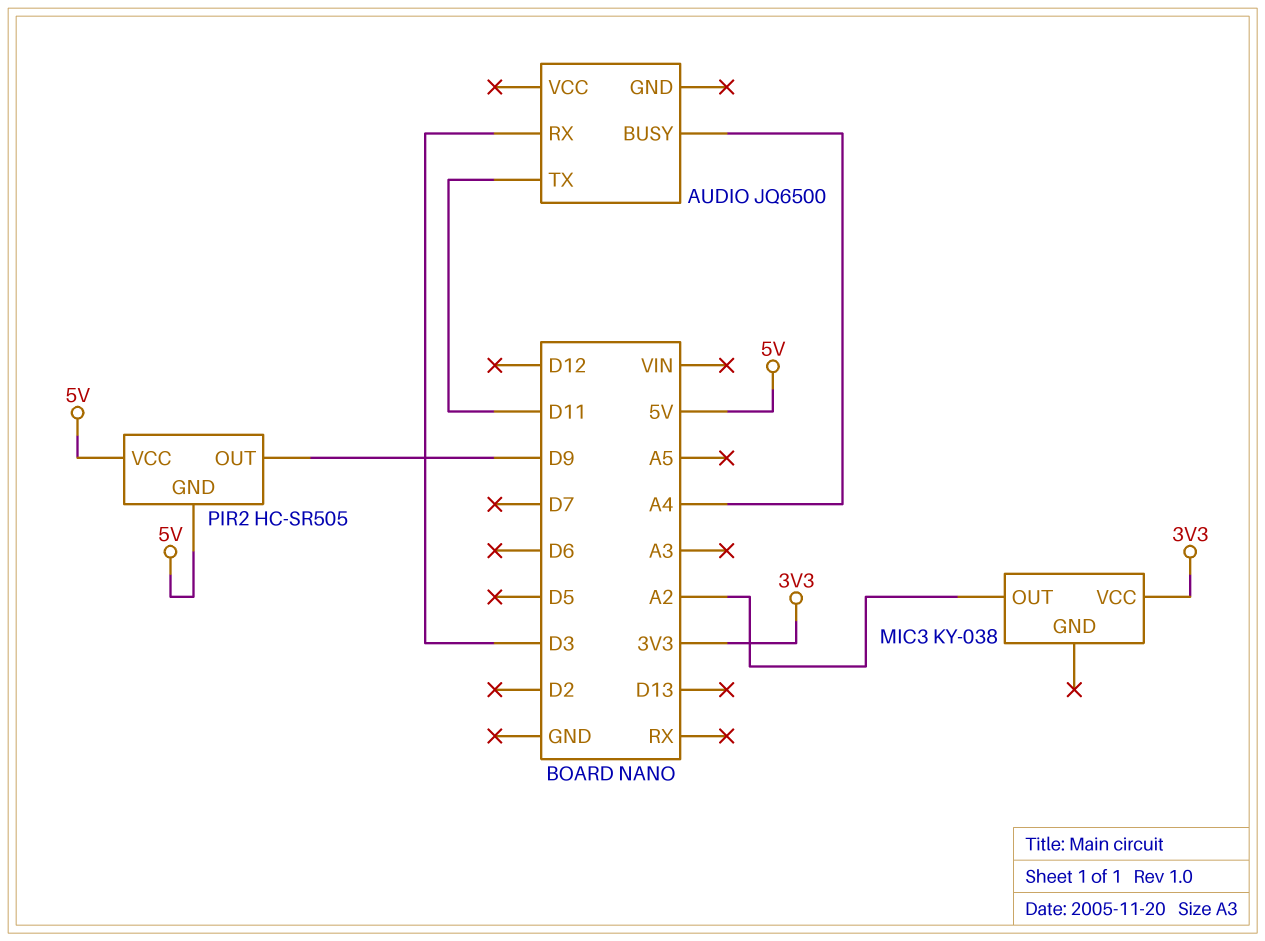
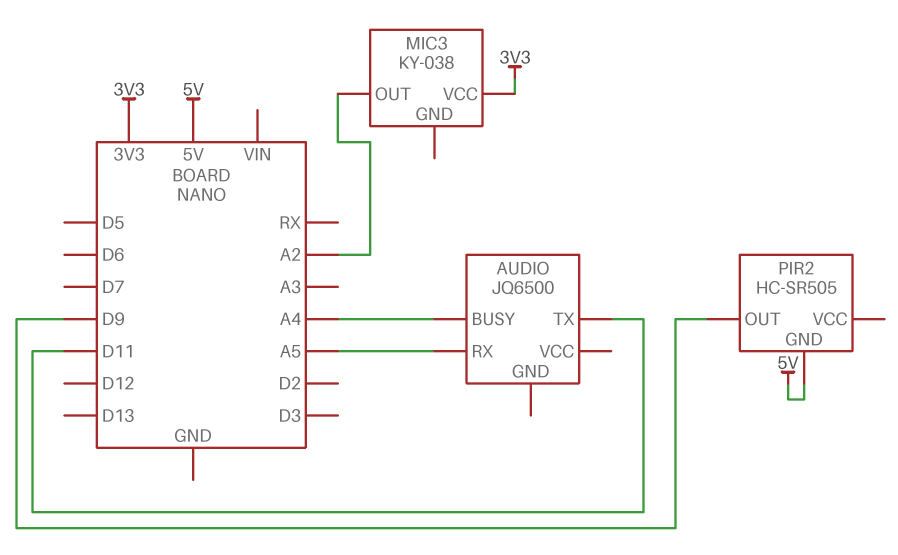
AUDIO pin RX: D3 -> A5
PIR2 pin VCC: 5V -> none

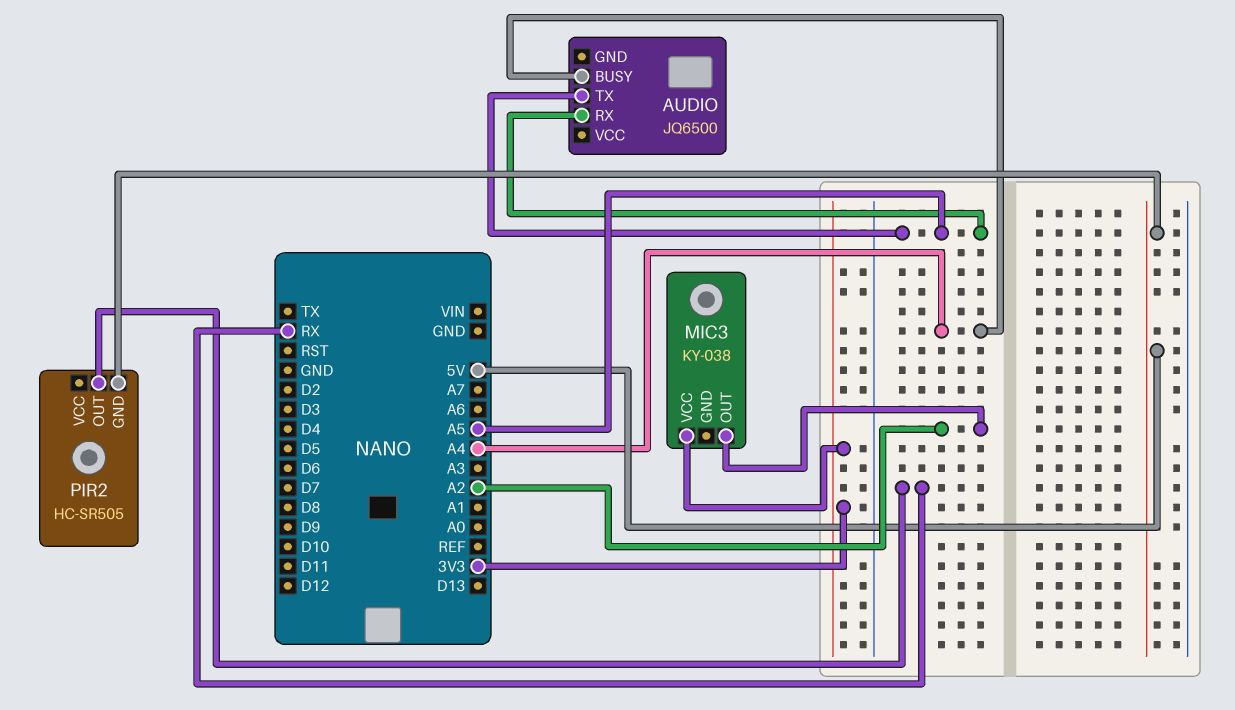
AUDIO pin TX: D11 -> A5
PIR2 pin OUT: D9 -> RX

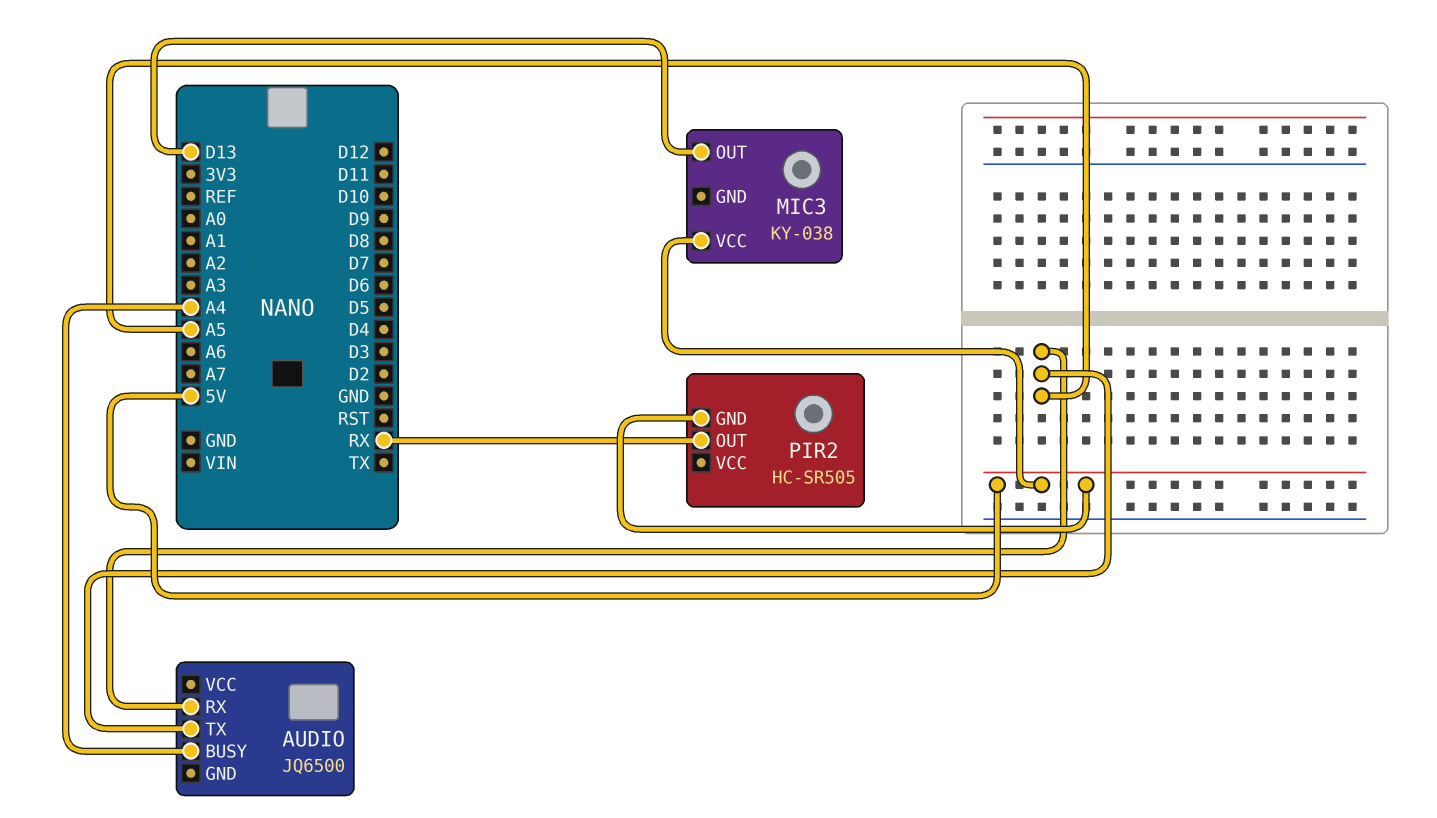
MIC3 pin OUT: A2 -> D13
MIC3 pin VCC: 3V3 -> 5V

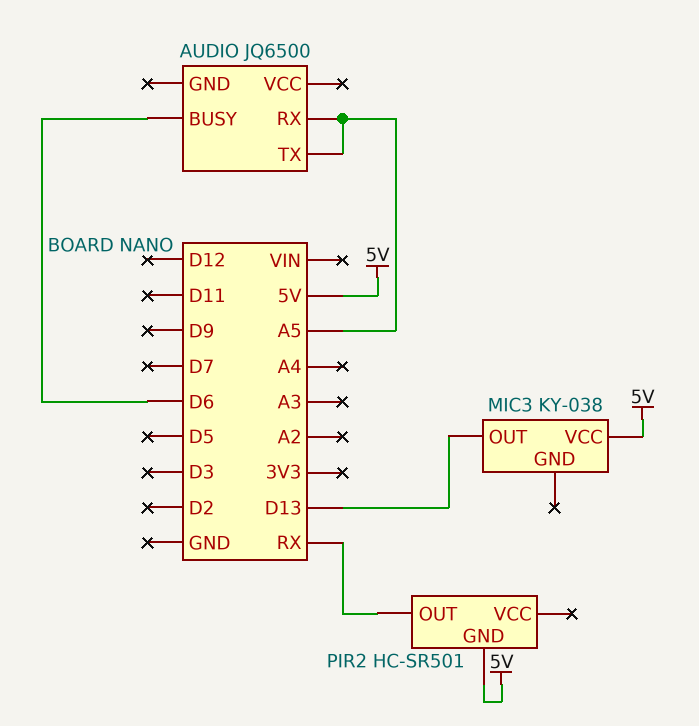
AUDIO pin BUSY: A4 -> D6
PIR2: HC-SR505 -> HC-SR501

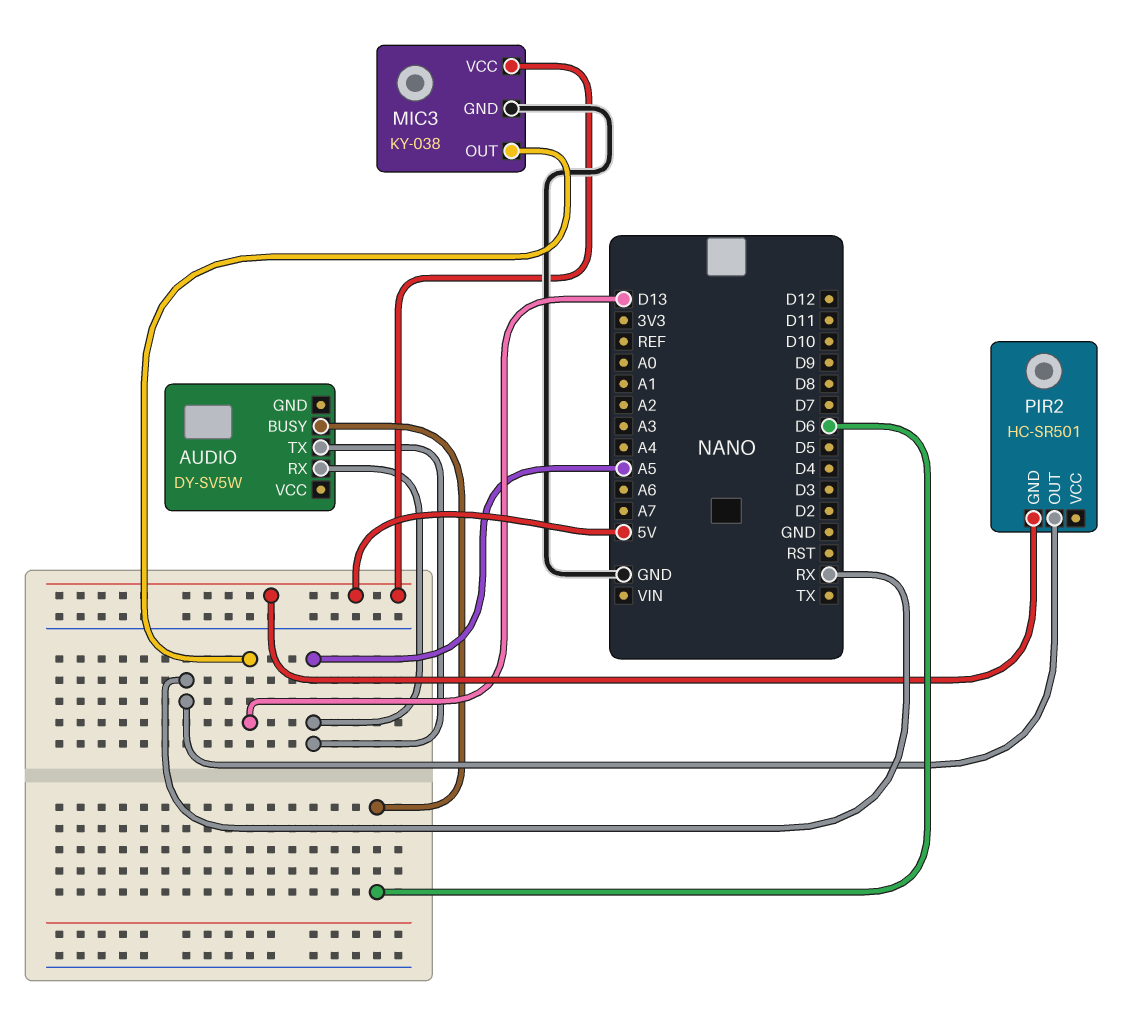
AUDIO: JQ6500 -> DY-SV5W
MIC3 pin GND: none -> GND

